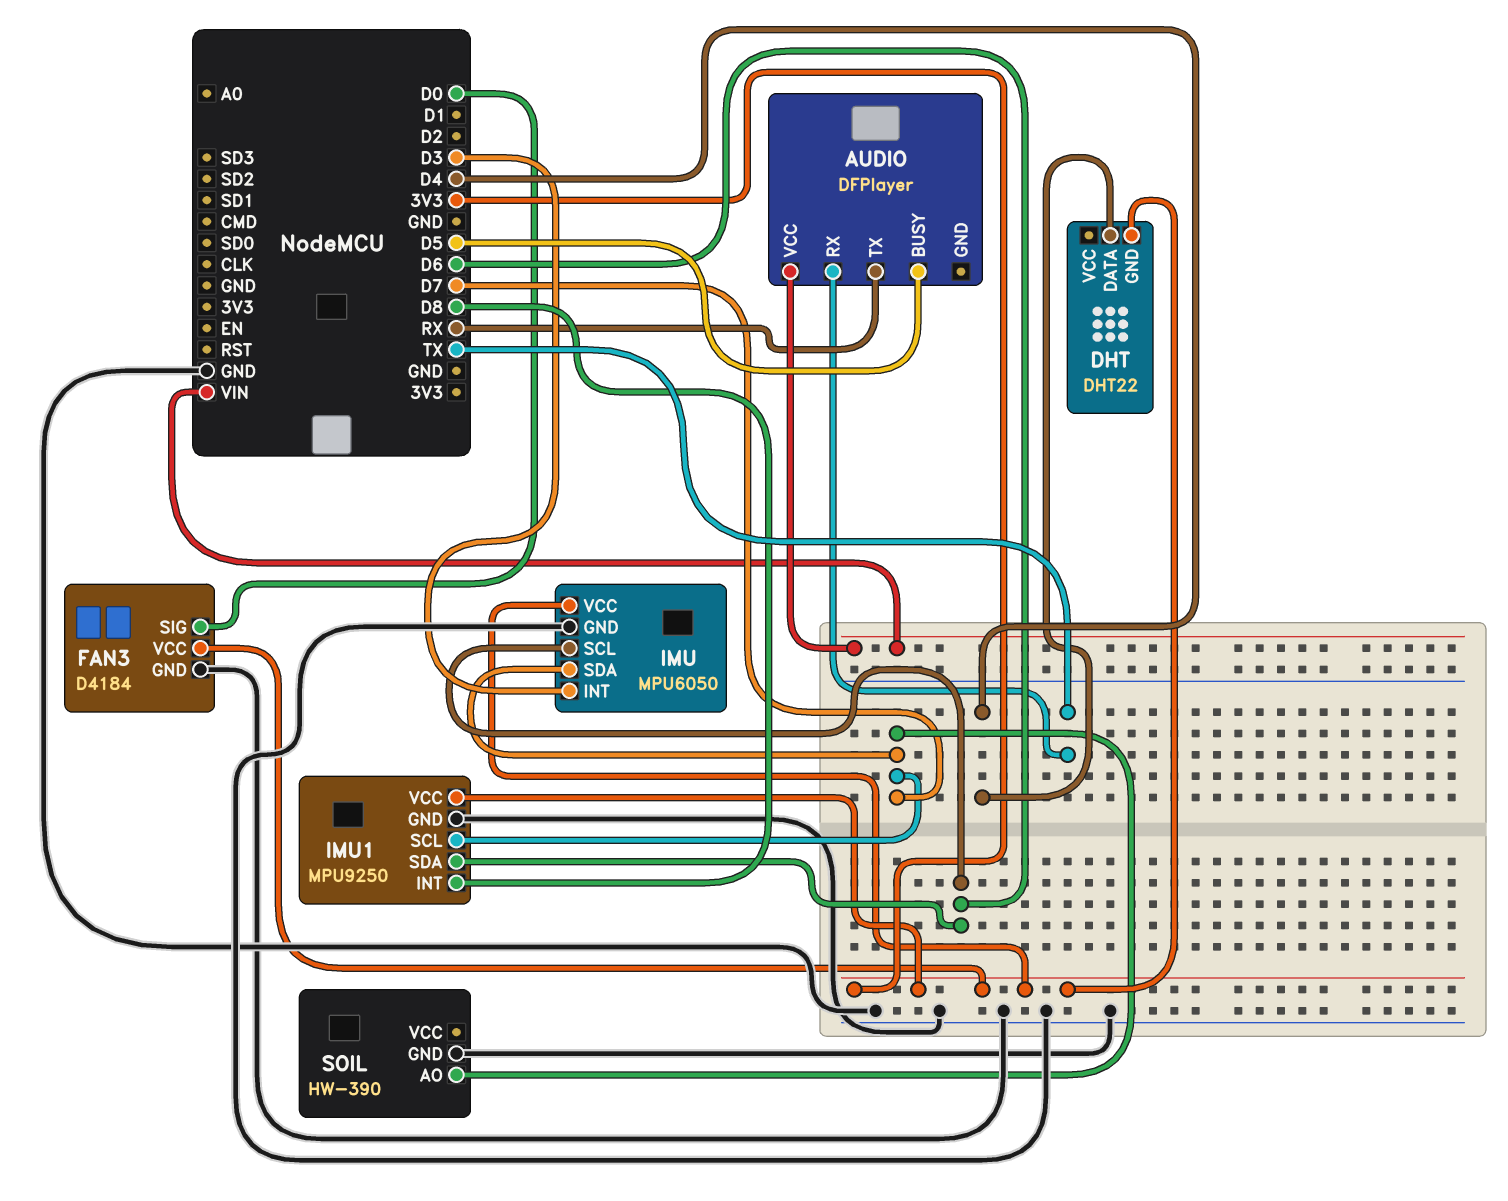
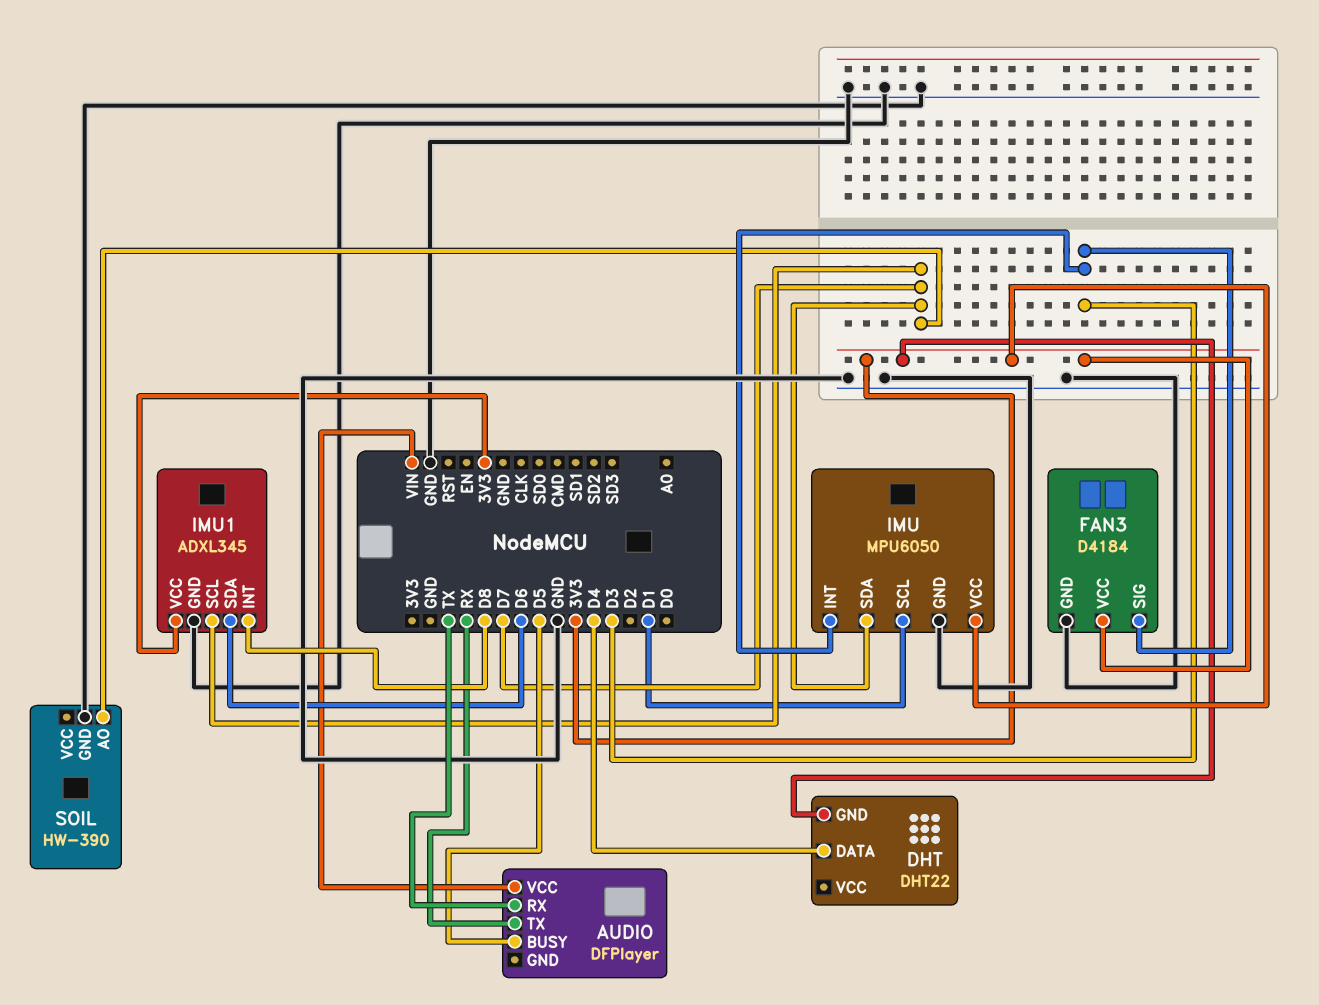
FAN3 pin SIG: D0 -> D3
IMU pin SCL: D6 -> D1
IMU1: MPU9250 -> ADXL345

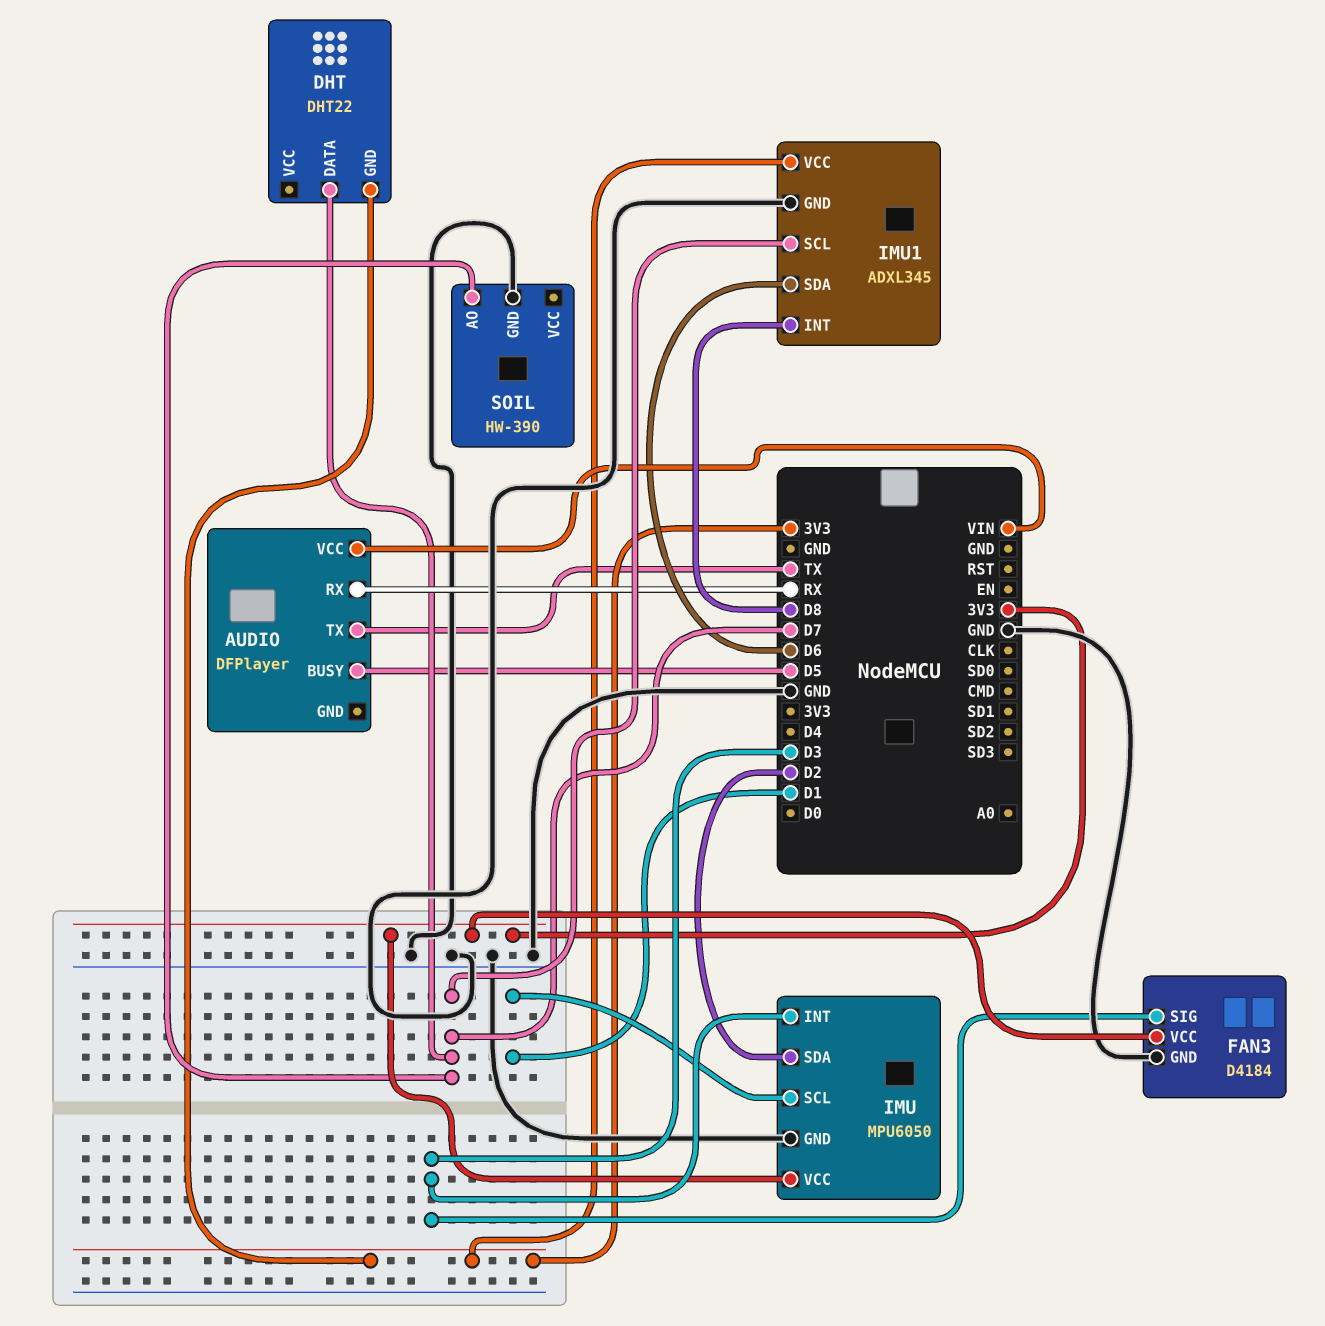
AUDIO pin RX: TX -> RX
AUDIO pin TX: RX -> TX
DHT pin DATA: D4 -> D7
IMU pin SDA: D7 -> D2

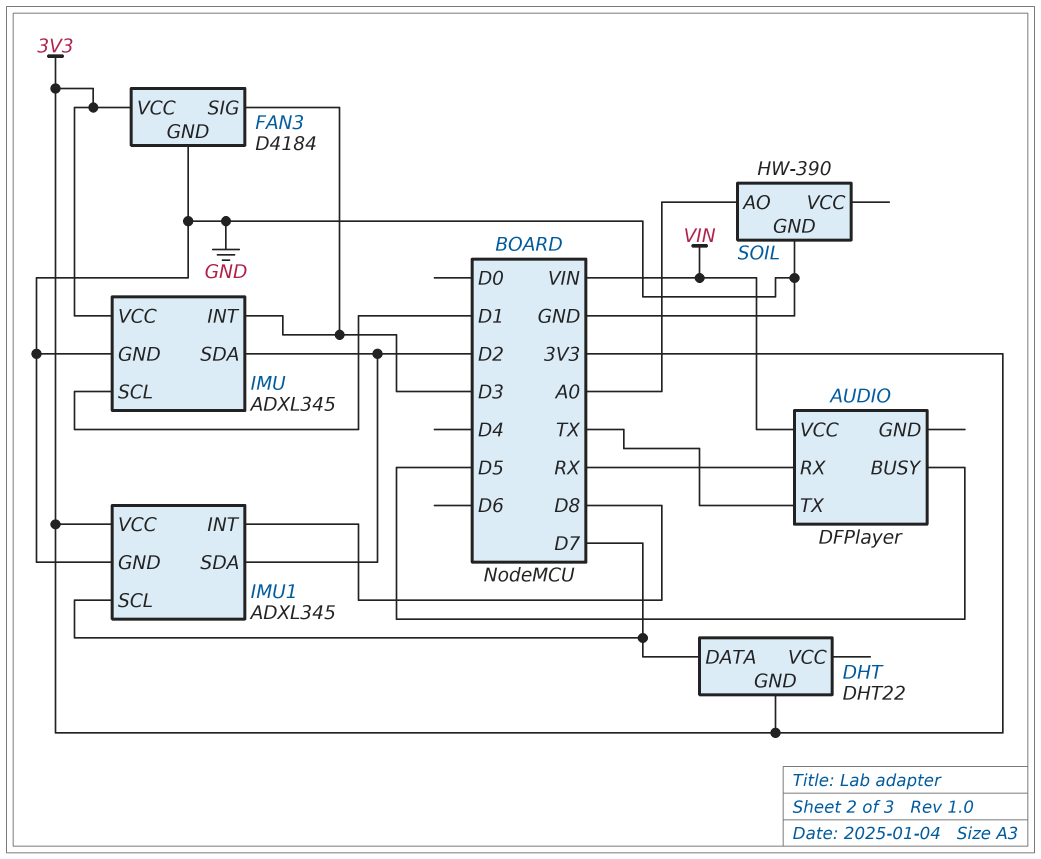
IMU: MPU6050 -> ADXL345
IMU1 pin SDA: D6 -> D2
SOIL pin AO: D7 -> A0

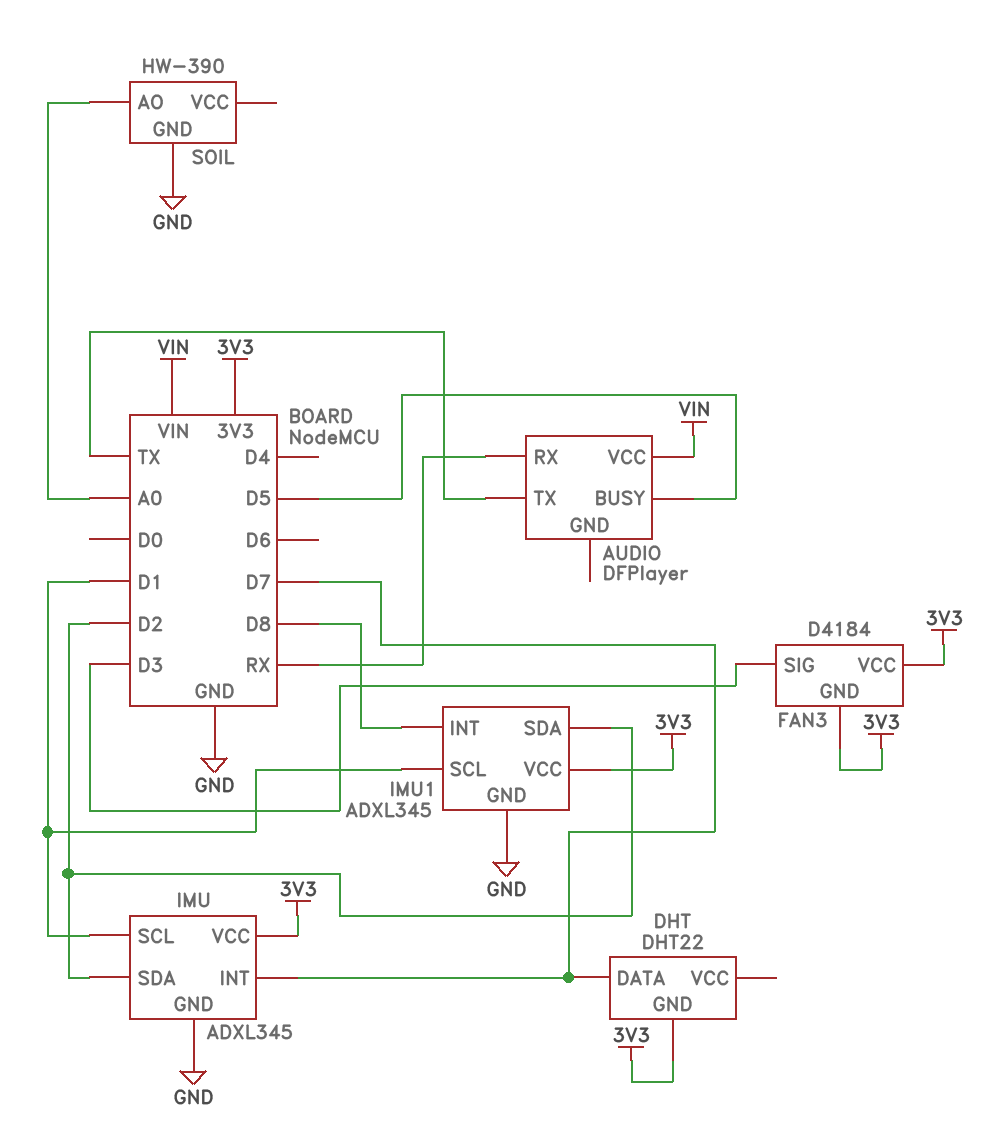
FAN3 pin GND: GND -> 3V3
IMU pin INT: D3 -> D7
IMU1 pin SCL: D7 -> D1

